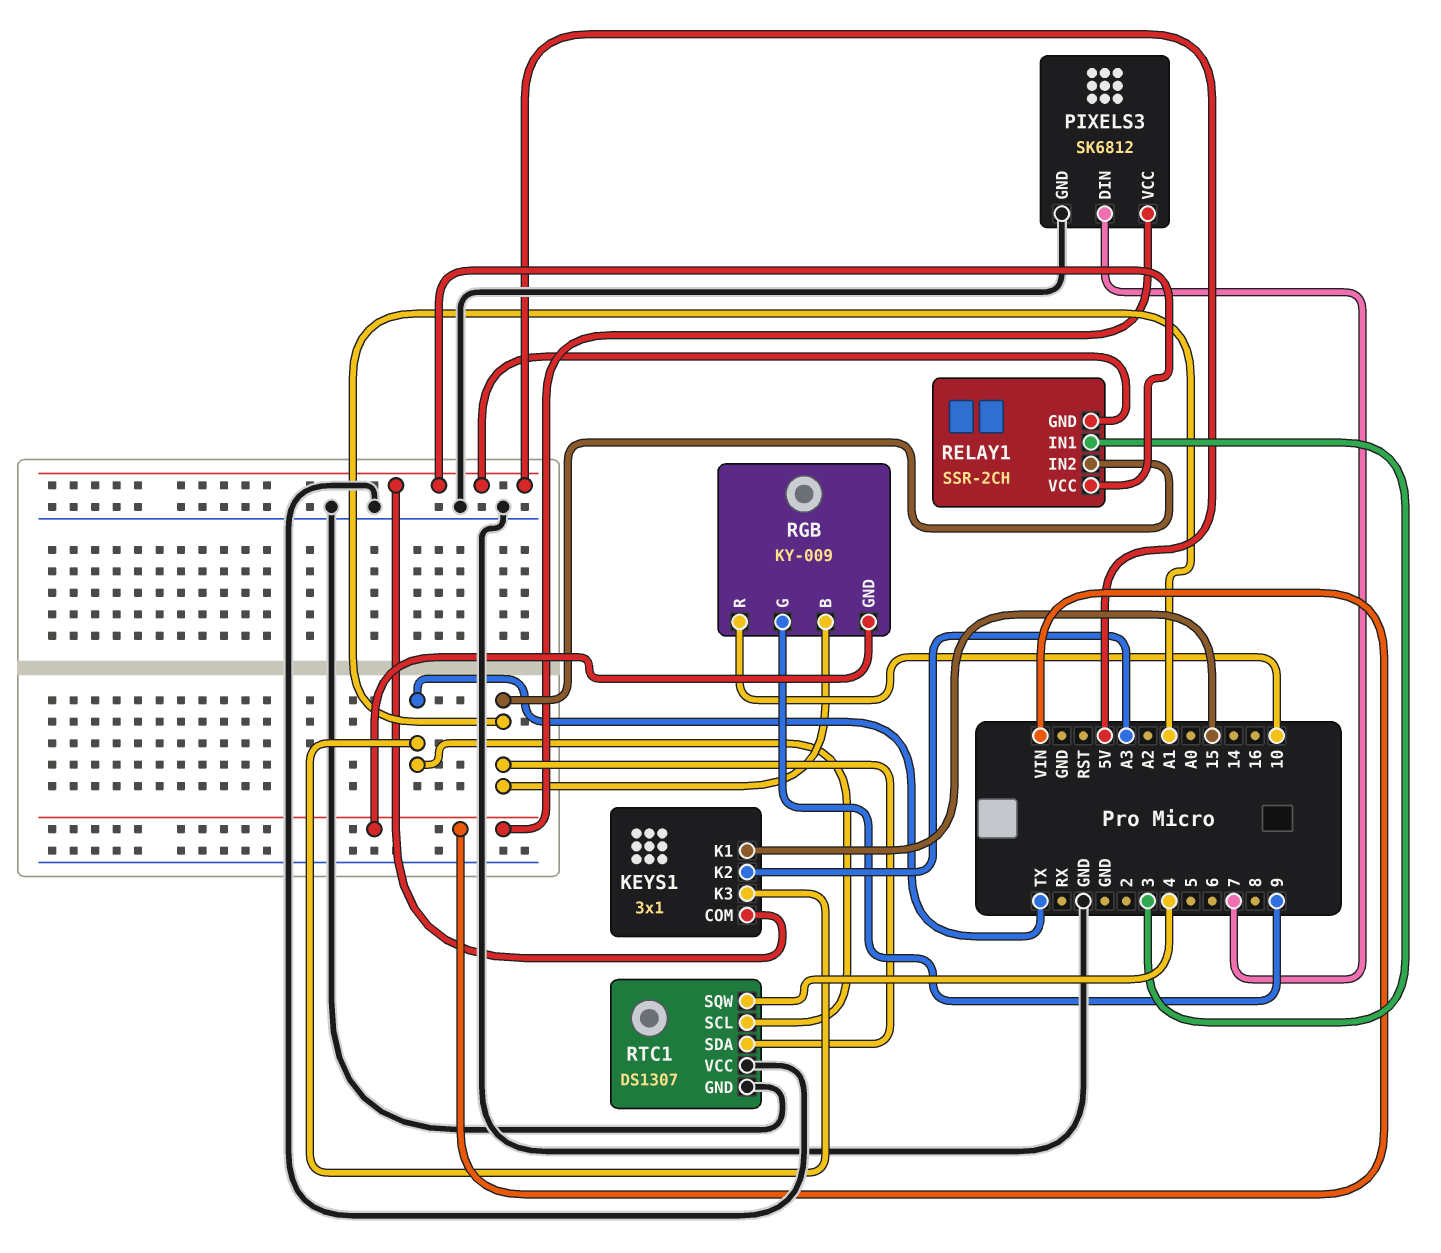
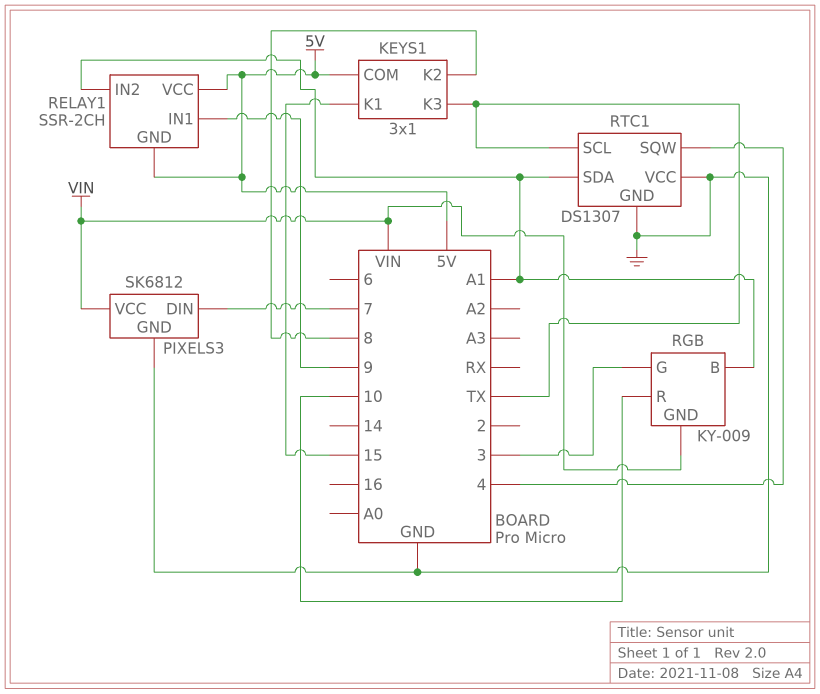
KEYS1 pin K2: A3 -> 8
RELAY1 pin IN1: 3 -> 9
RGB pin G: 9 -> 3

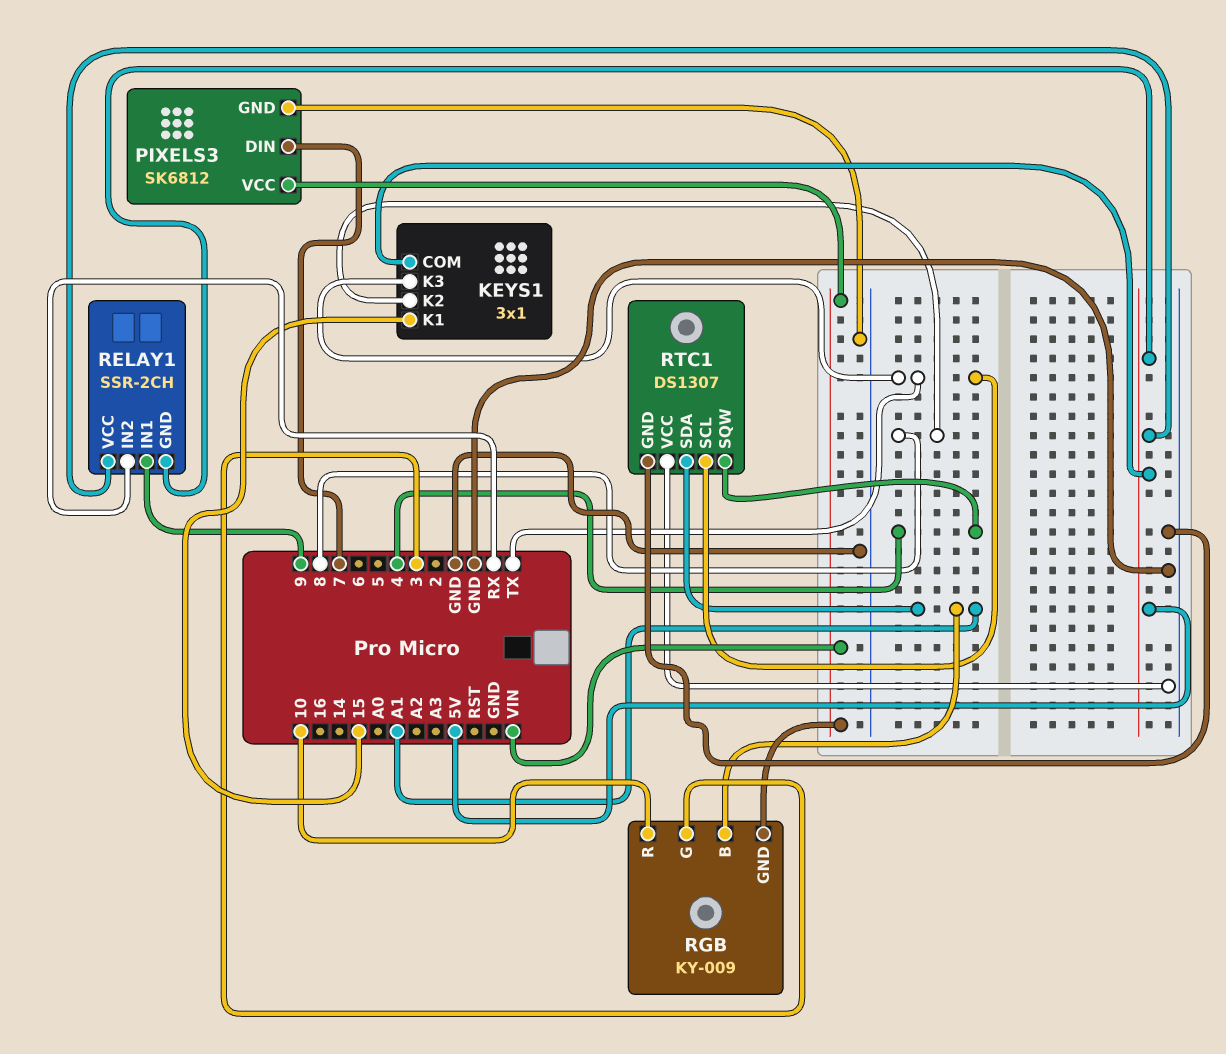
RELAY1 pin IN2: A1 -> RX

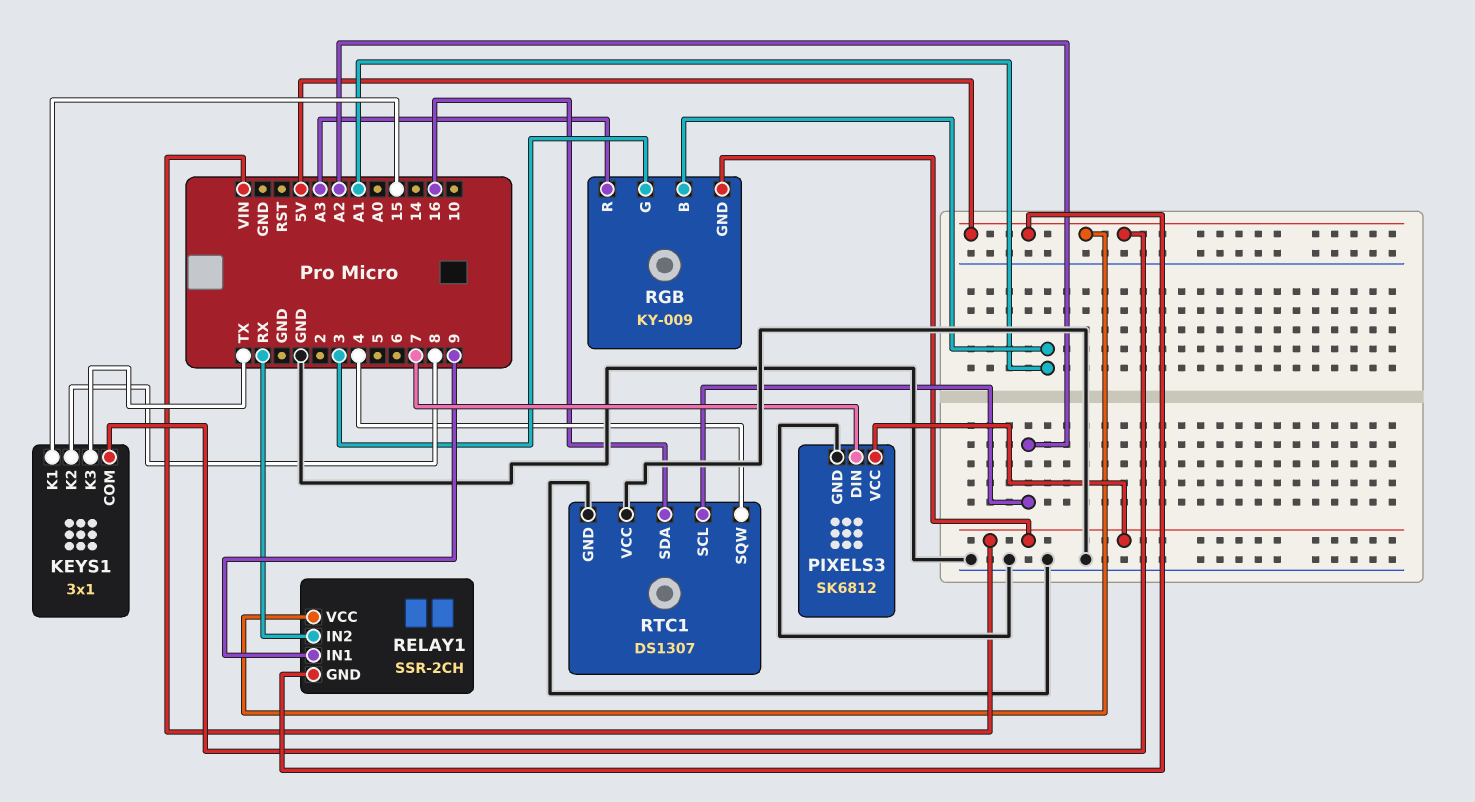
RGB pin R: 10 -> A3
RTC1 pin SCL: TX -> A2
RTC1 pin SDA: A1 -> 16

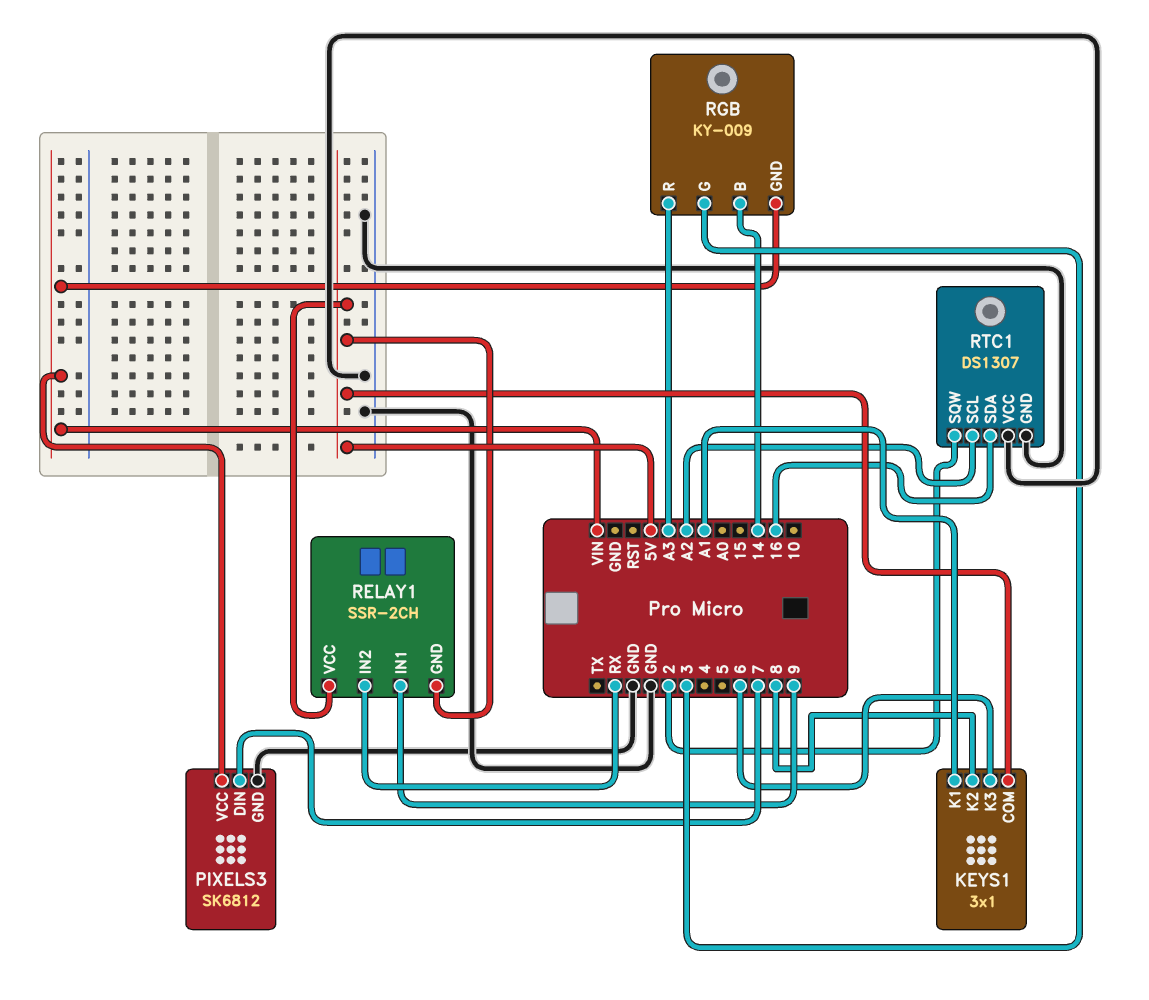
KEYS1 pin K1: 15 -> A1
KEYS1 pin K3: TX -> 6
RGB pin B: A1 -> 14
RTC1 pin SQW: 4 -> 2

